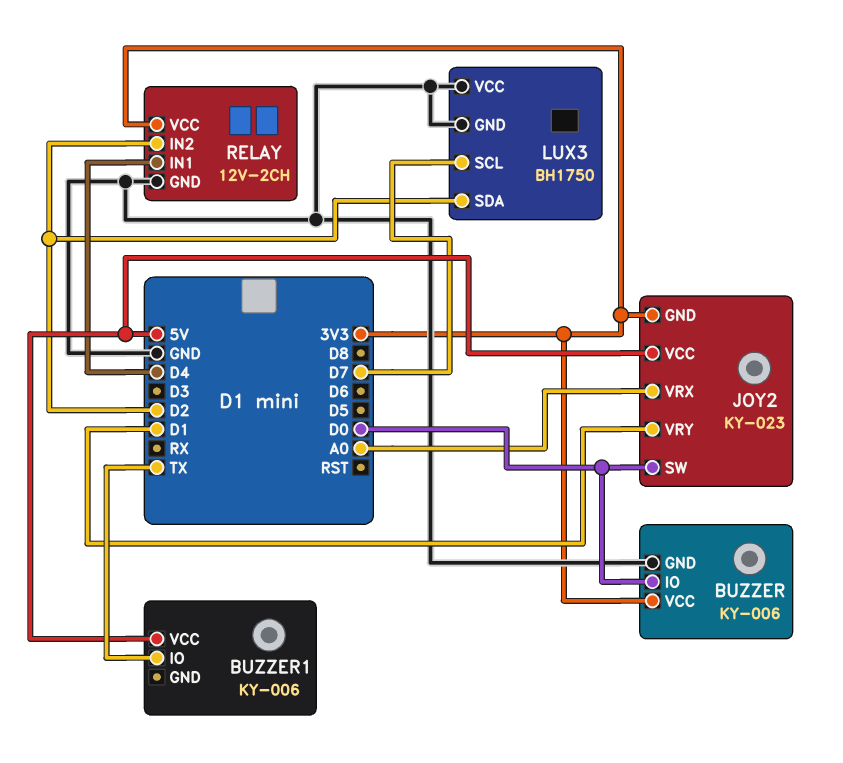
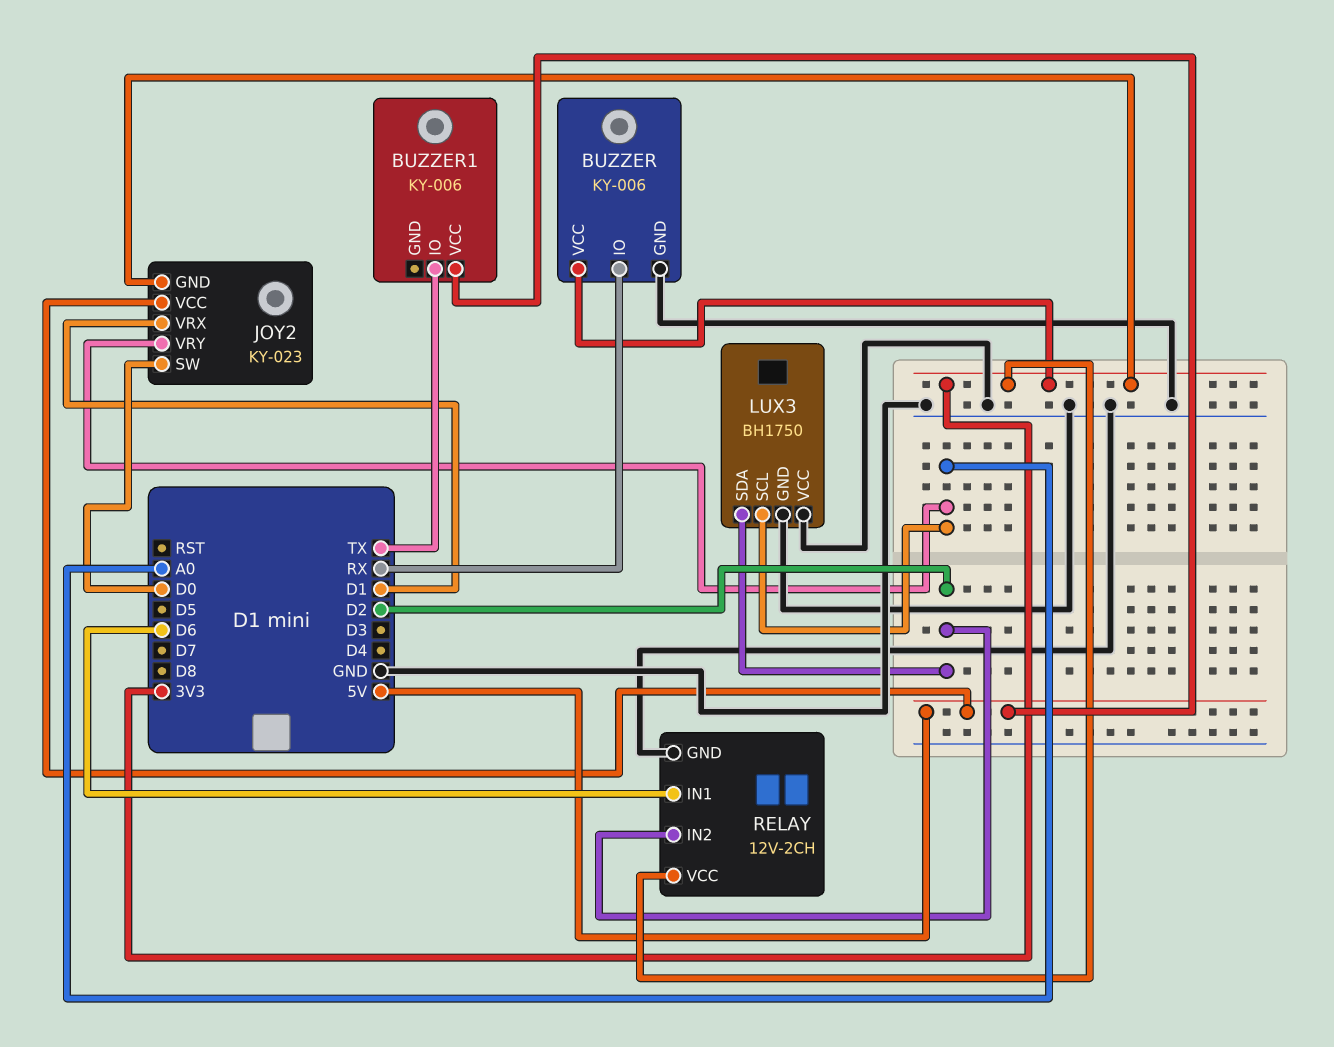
BUZZER pin IO: D0 -> RX
JOY2 pin VRX: A0 -> D1
JOY2 pin VRY: D1 -> A0
LUX3 pin SCL: D7 -> A0
RELAY pin IN1: D4 -> D6

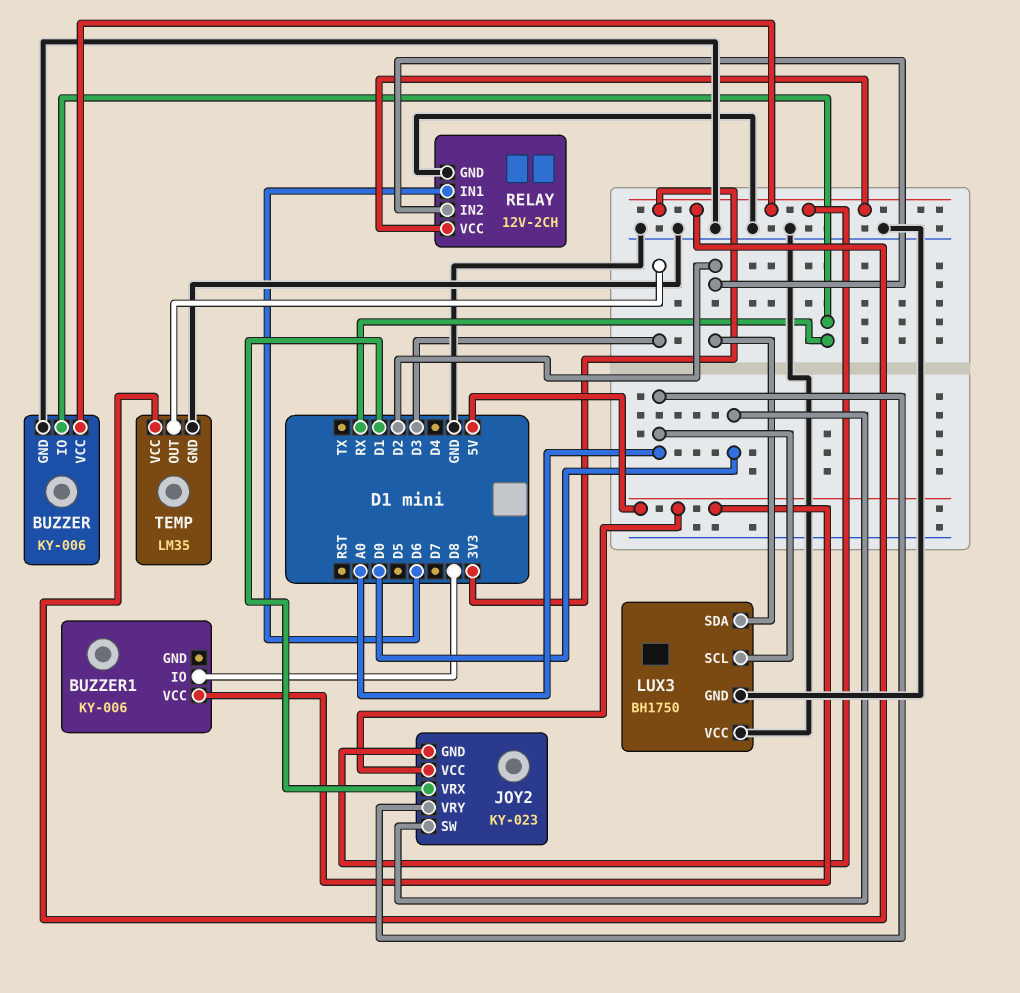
BUZZER1 pin IO: TX -> D8
TEMP: none -> LM35
TEMP pin GND: none -> GND
TEMP pin OUT: none -> D3
TEMP pin VCC: none -> 3V3

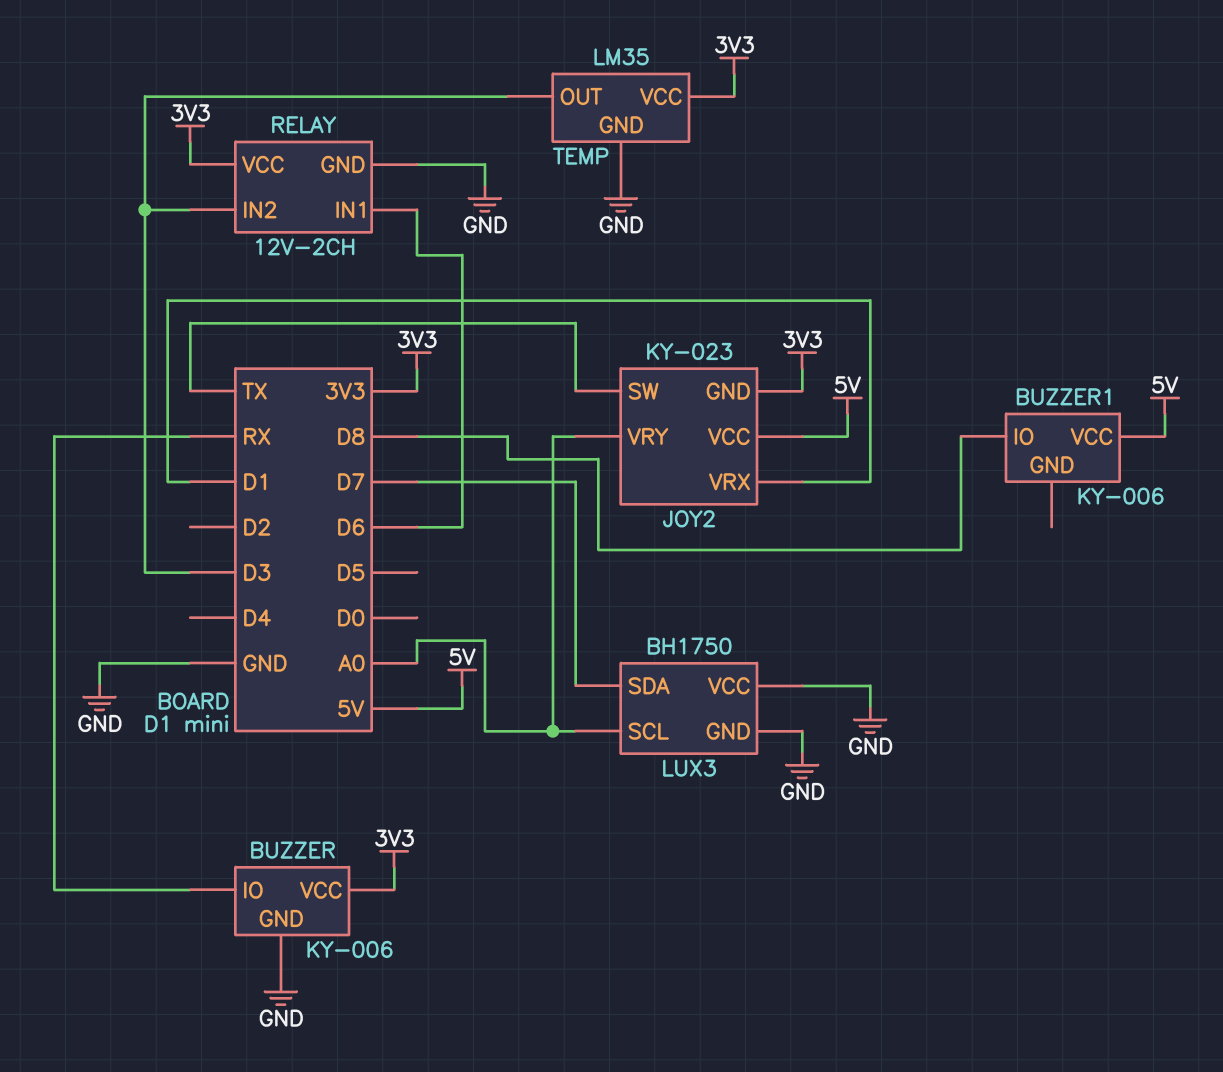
JOY2 pin SW: D0 -> TX
LUX3 pin SDA: D2 -> D7
RELAY pin IN2: D2 -> D3

